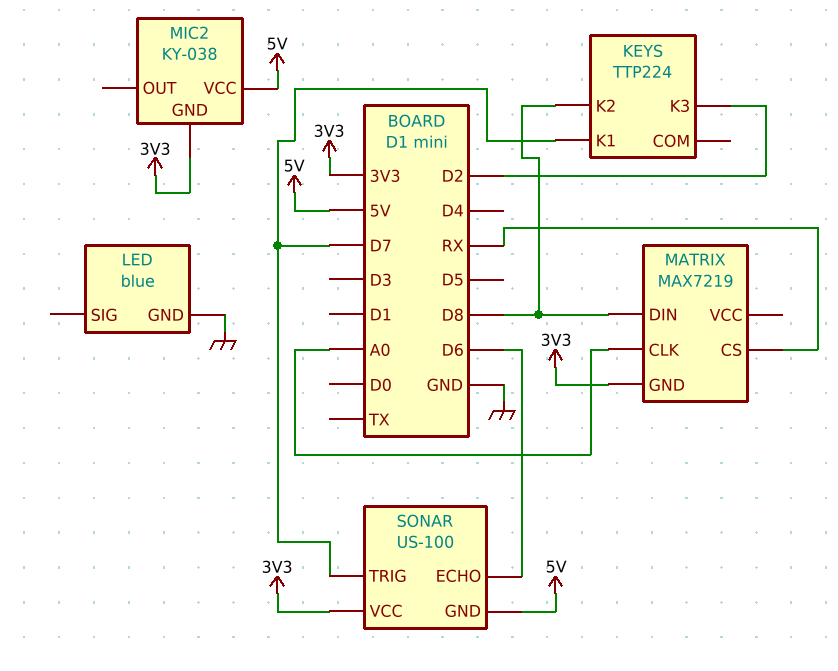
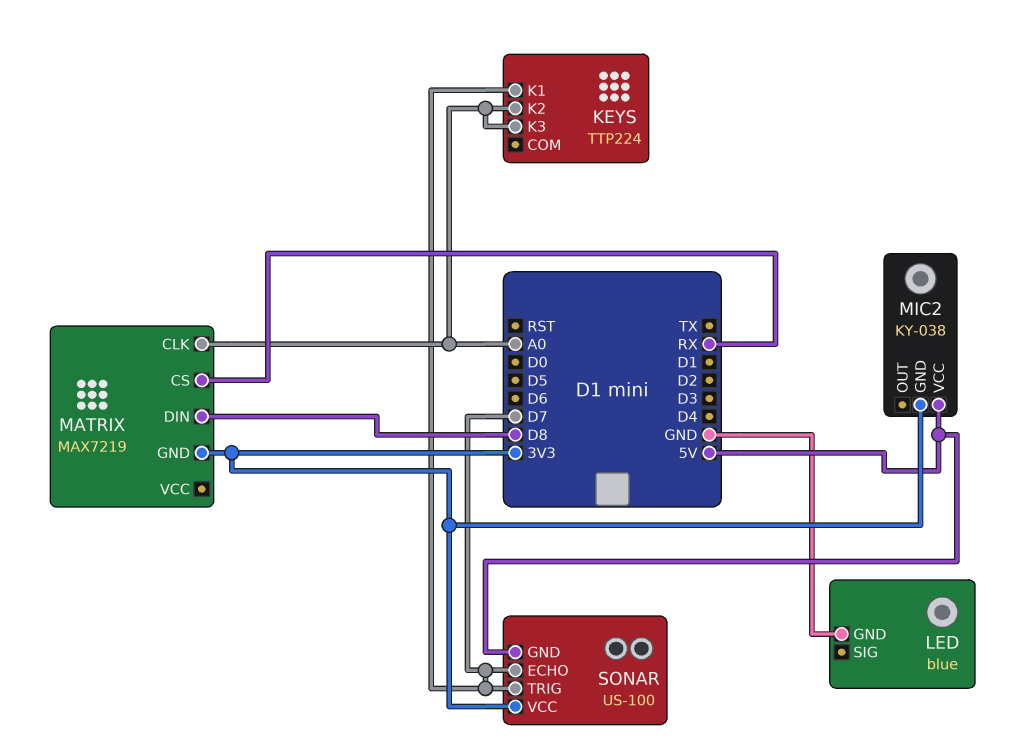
KEYS pin K2: D8 -> A0
KEYS pin K3: D2 -> A0
SONAR pin ECHO: D6 -> D7

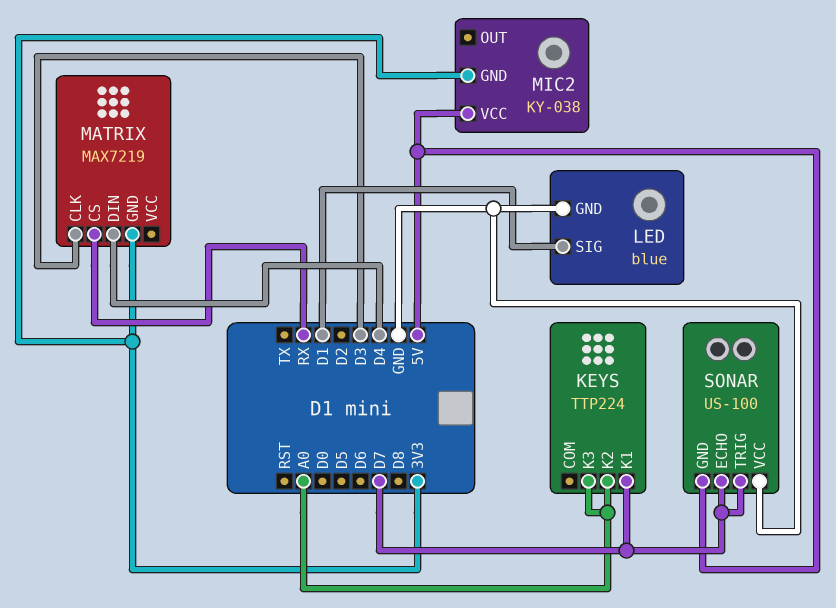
LED pin SIG: none -> D1
MATRIX pin CLK: A0 -> D3
MATRIX pin DIN: D8 -> D4
SONAR pin VCC: 3V3 -> GND

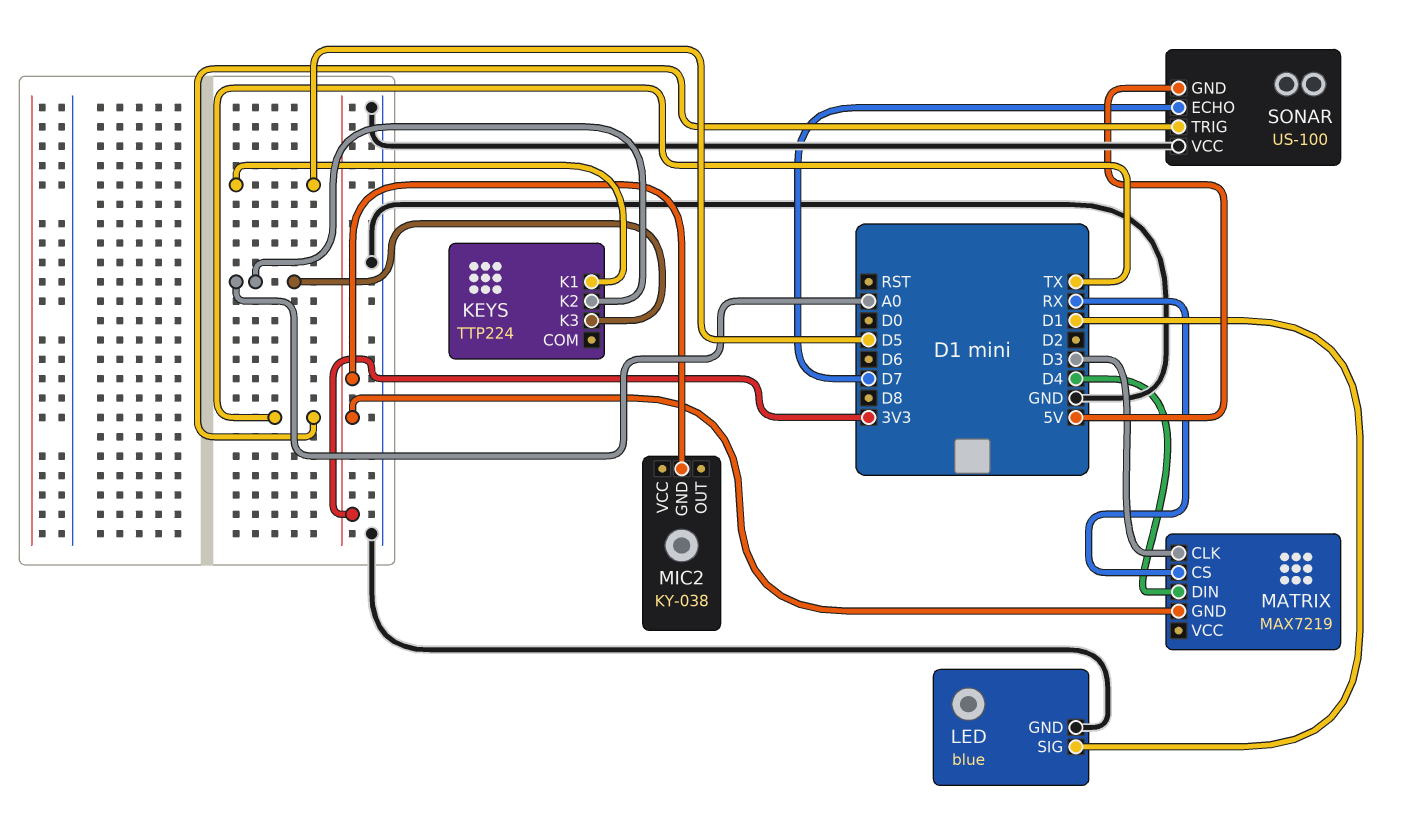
KEYS pin K1: D7 -> D5
MIC2 pin VCC: 5V -> none
SONAR pin TRIG: D7 -> TX

